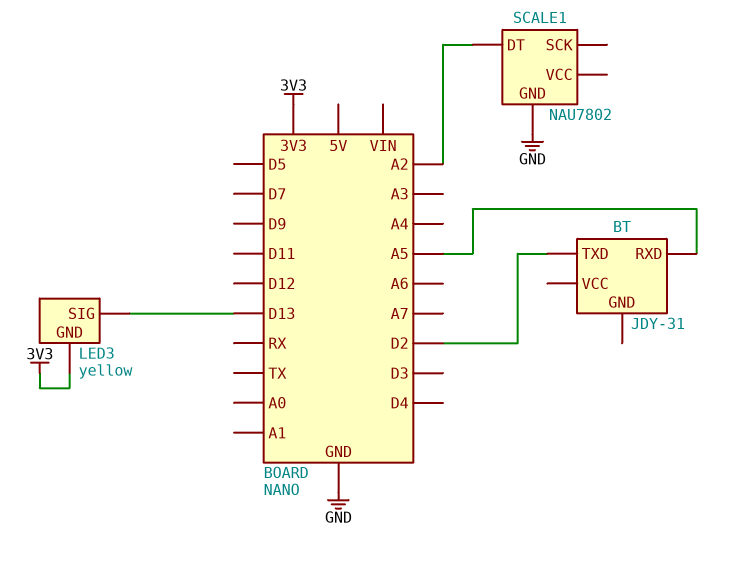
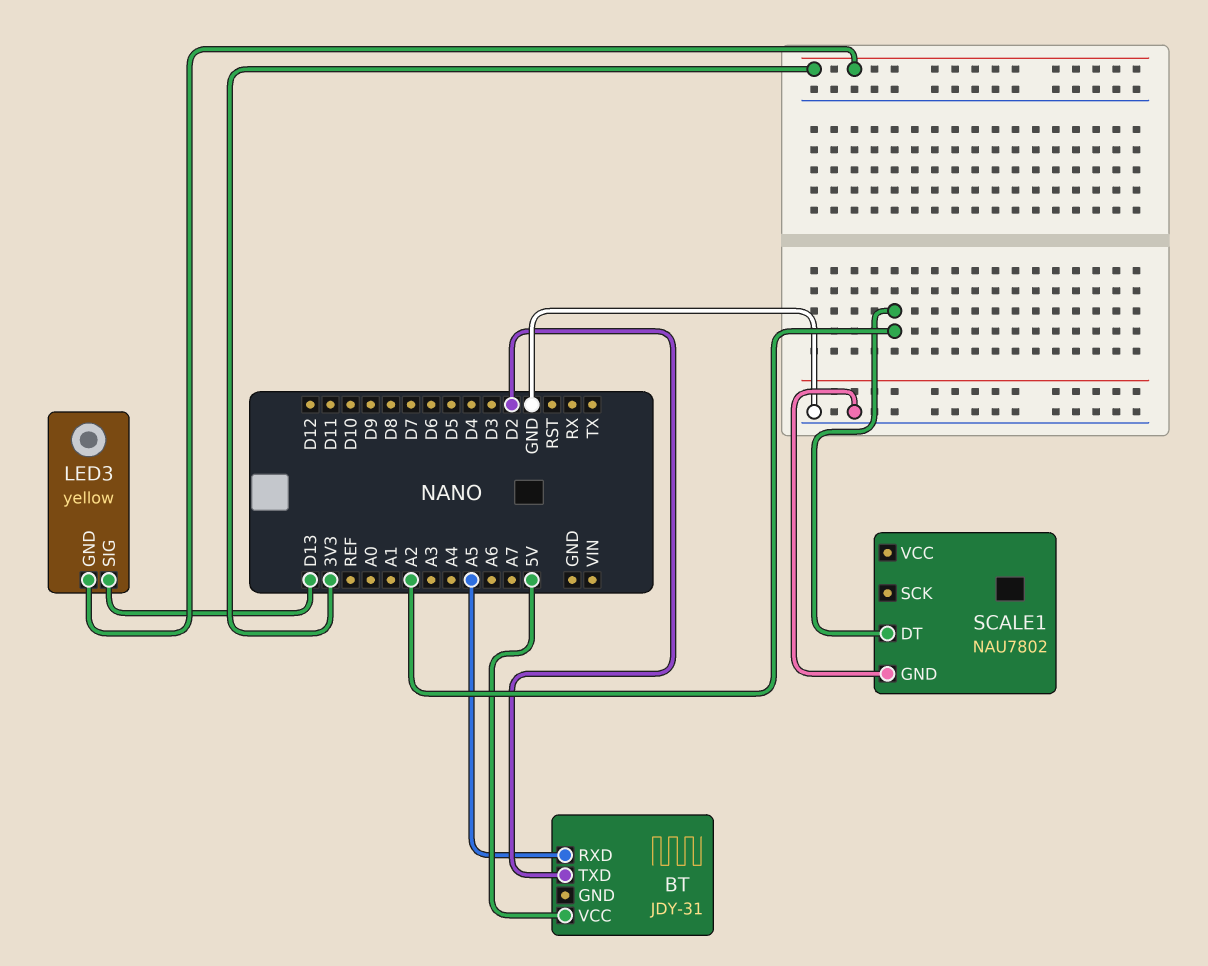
BT pin VCC: none -> 5V

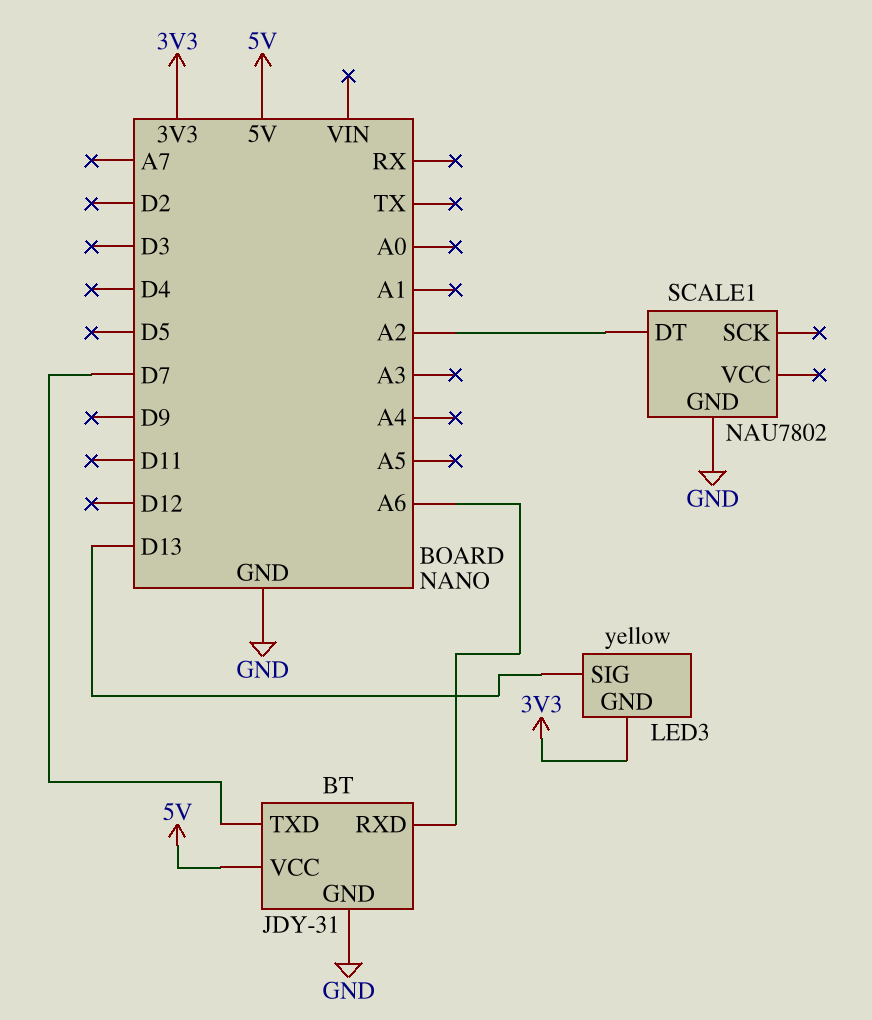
BT pin GND: none -> GND
BT pin RXD: A5 -> A6
BT pin TXD: D2 -> D7

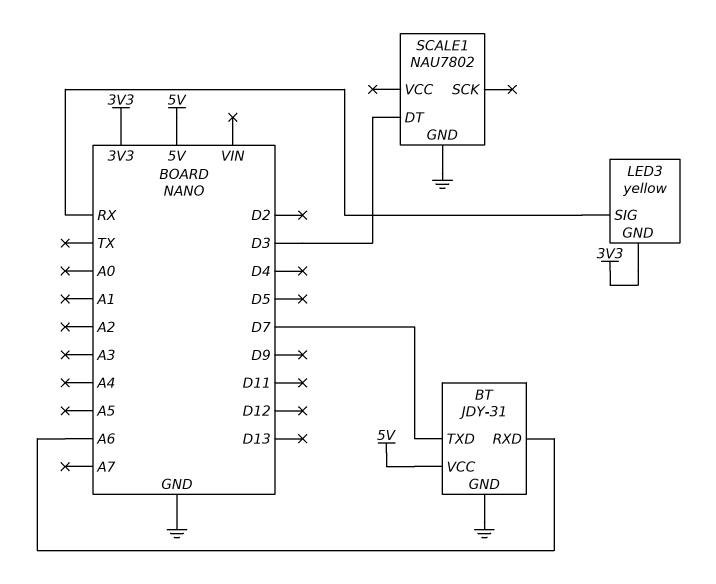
LED3 pin SIG: D13 -> RX
SCALE1 pin DT: A2 -> D3

